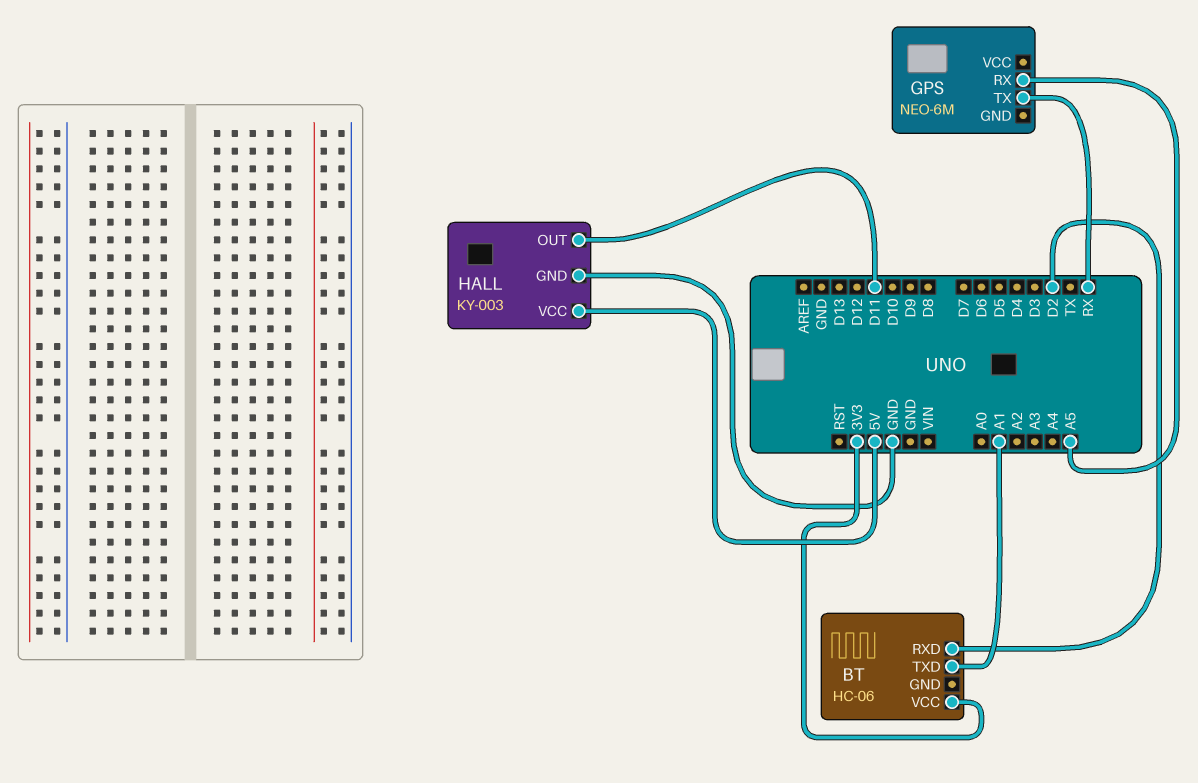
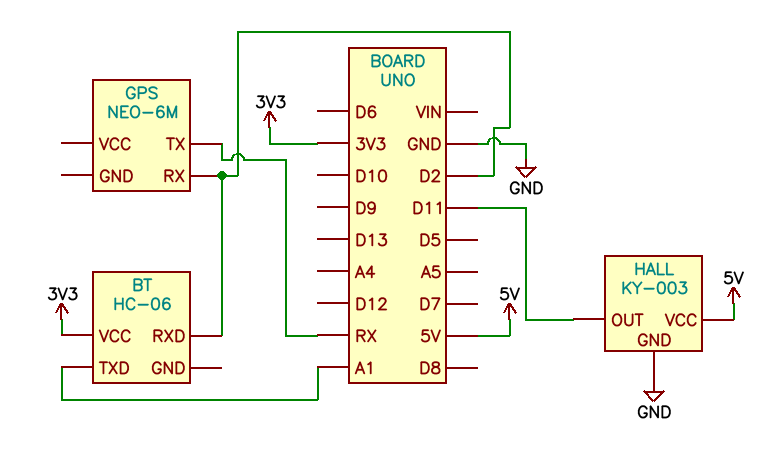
GPS pin RX: A5 -> D2

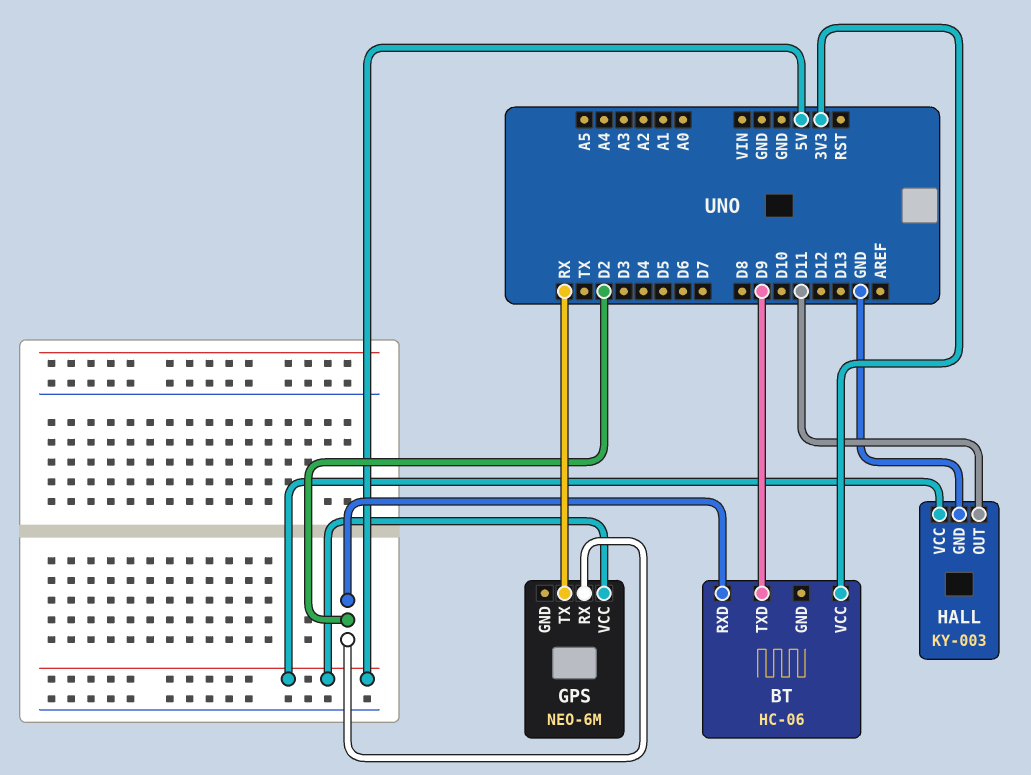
BT pin TXD: A1 -> D9
GPS pin VCC: none -> 5V

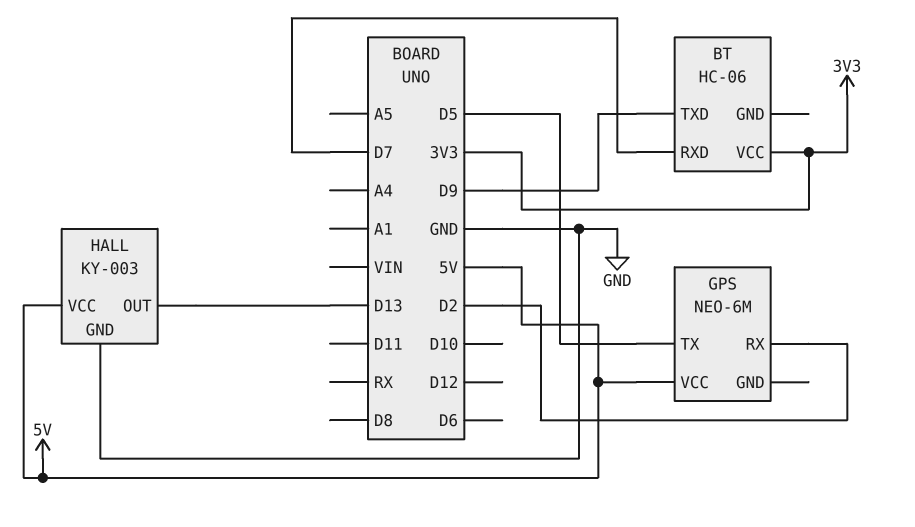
BT pin RXD: D2 -> D7
GPS pin TX: RX -> D5
HALL pin OUT: D11 -> D13

